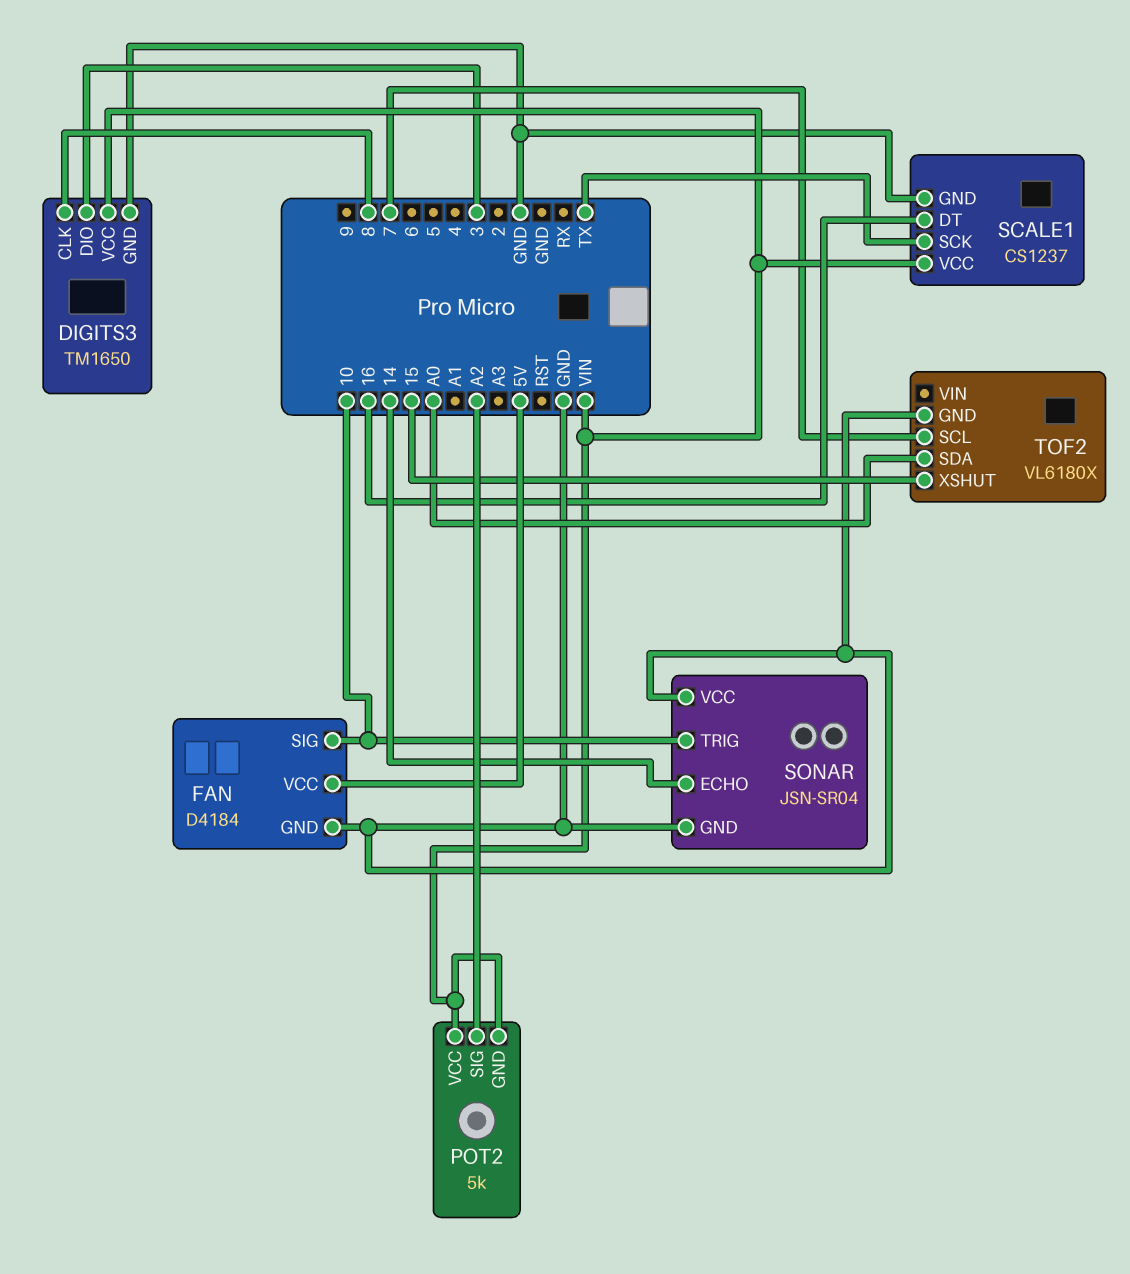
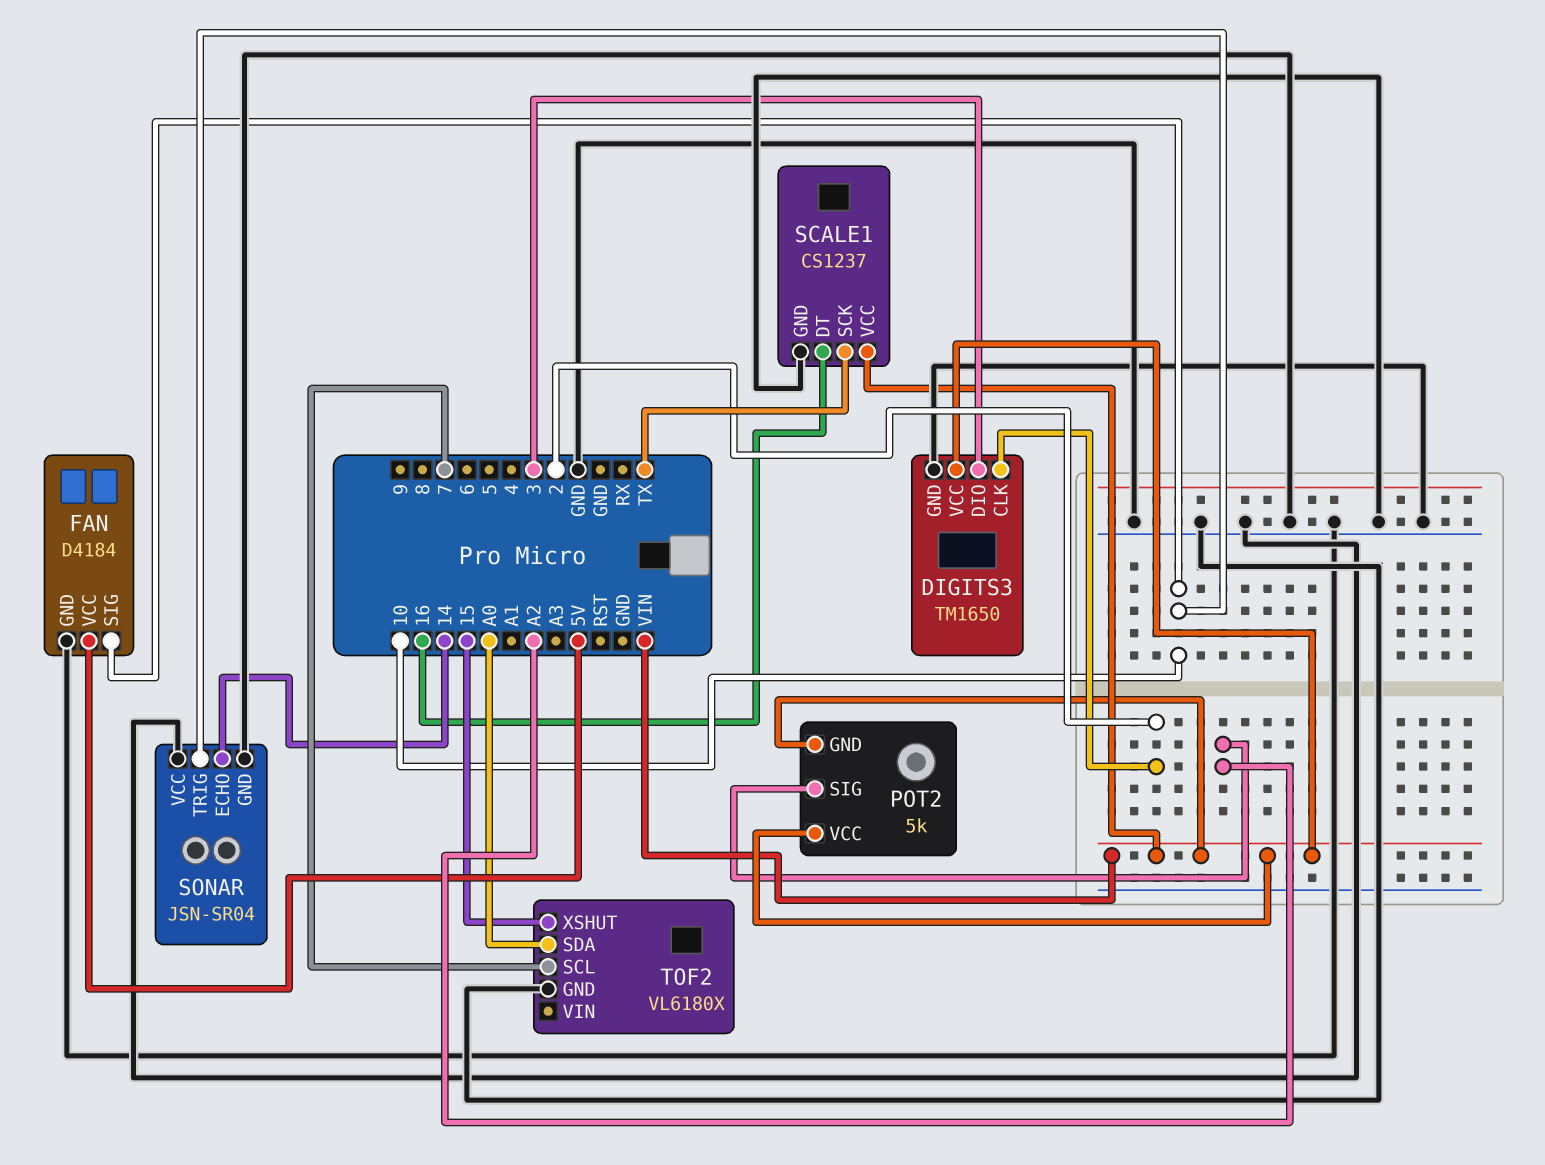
DIGITS3 pin CLK: 8 -> 2

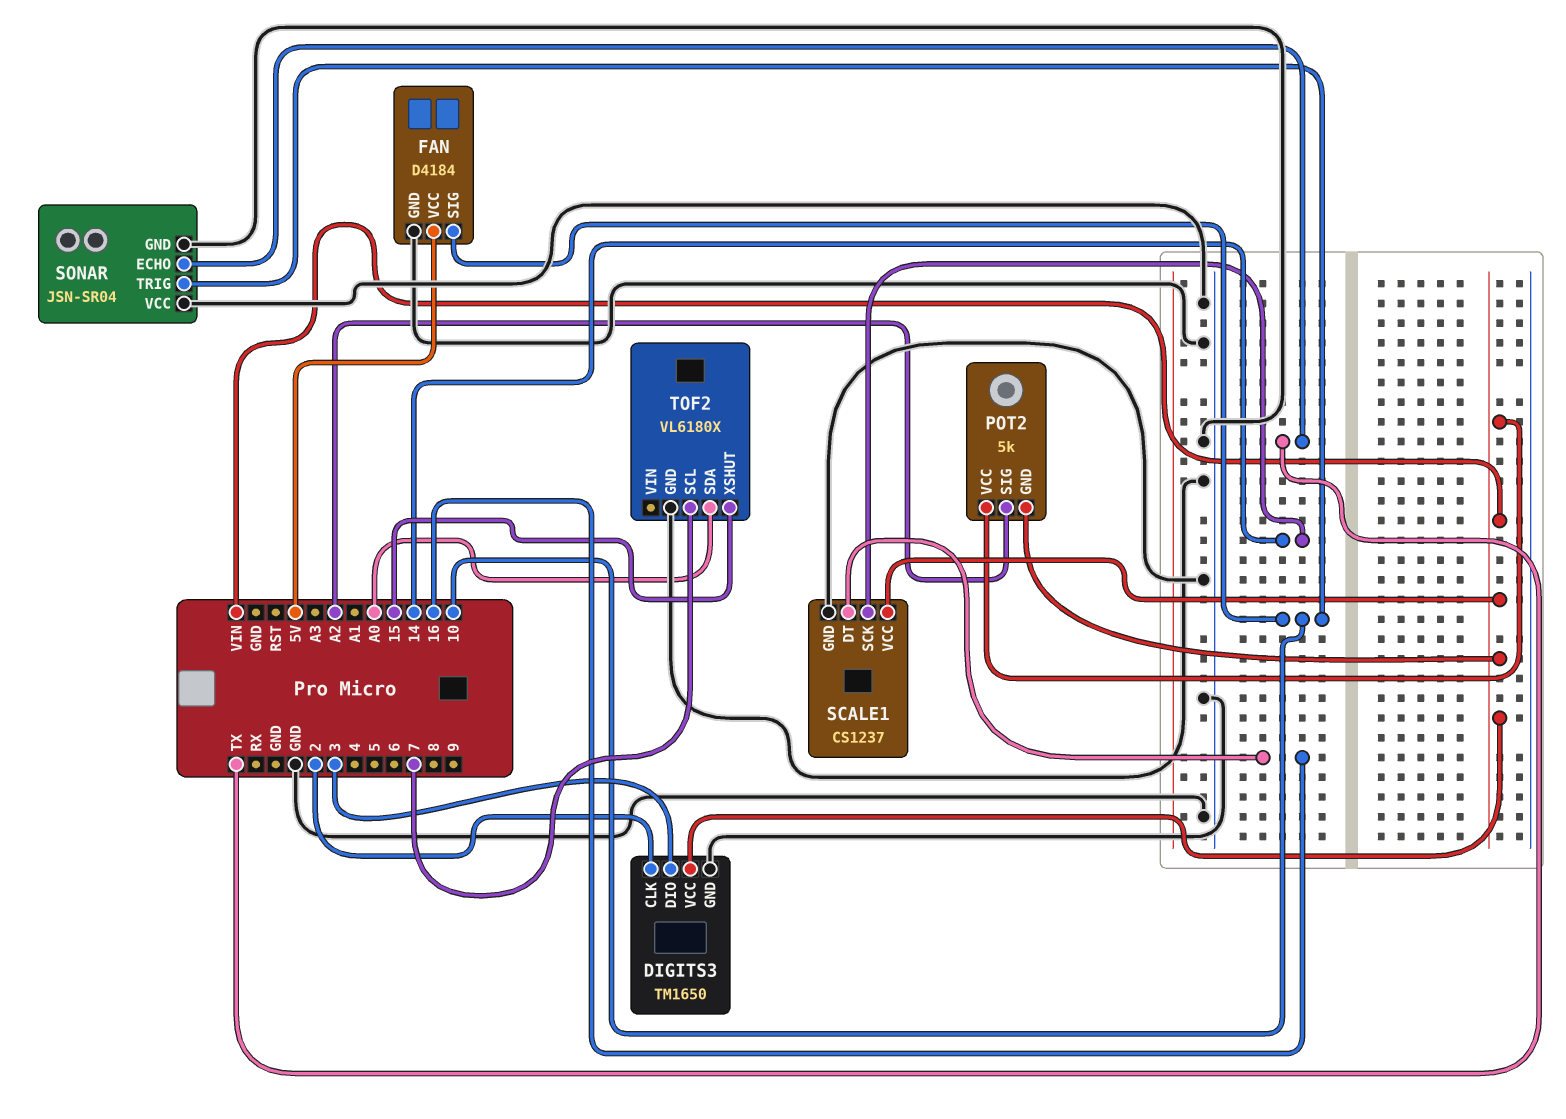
SCALE1 pin SCK: TX -> 14
SONAR pin ECHO: 14 -> TX

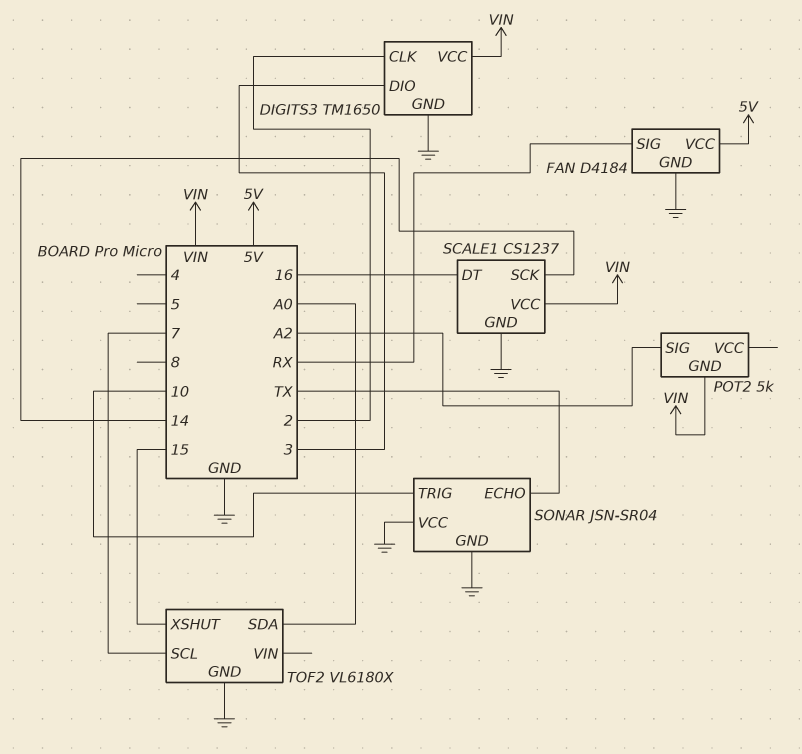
FAN pin SIG: 10 -> RX
POT2 pin VCC: VIN -> none

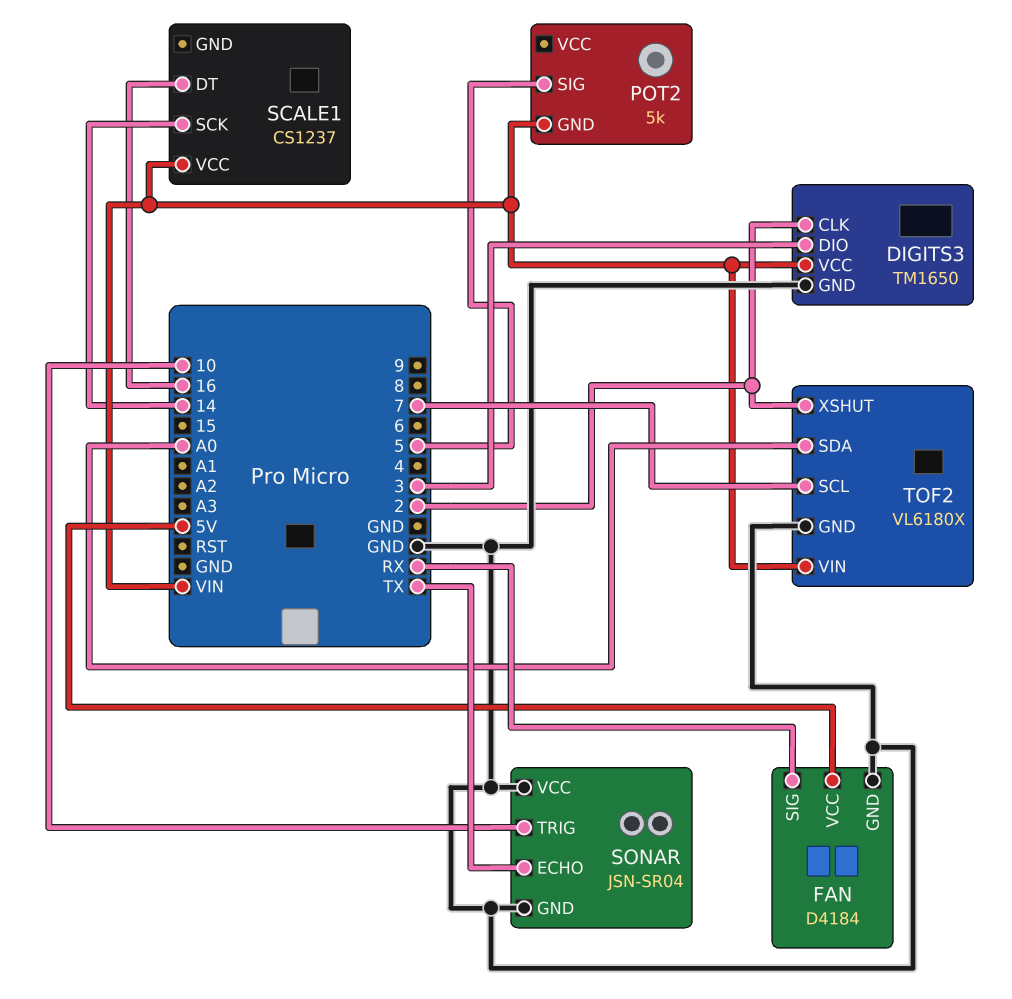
POT2 pin SIG: A2 -> 5
SCALE1 pin GND: GND -> none
TOF2 pin VIN: none -> VIN
TOF2 pin XSHUT: 15 -> 2

